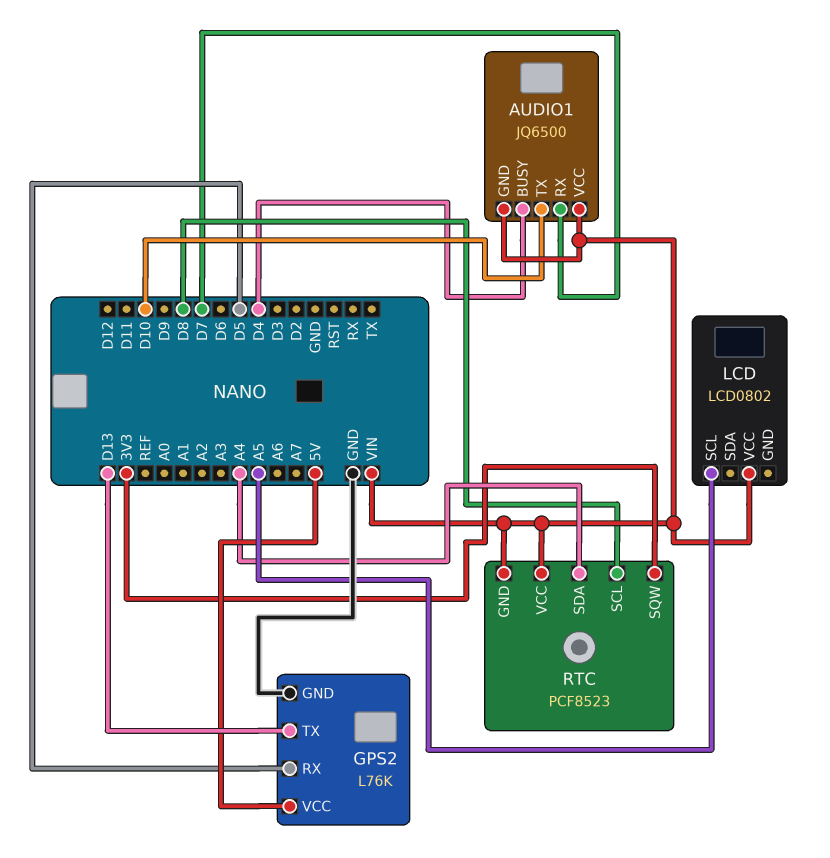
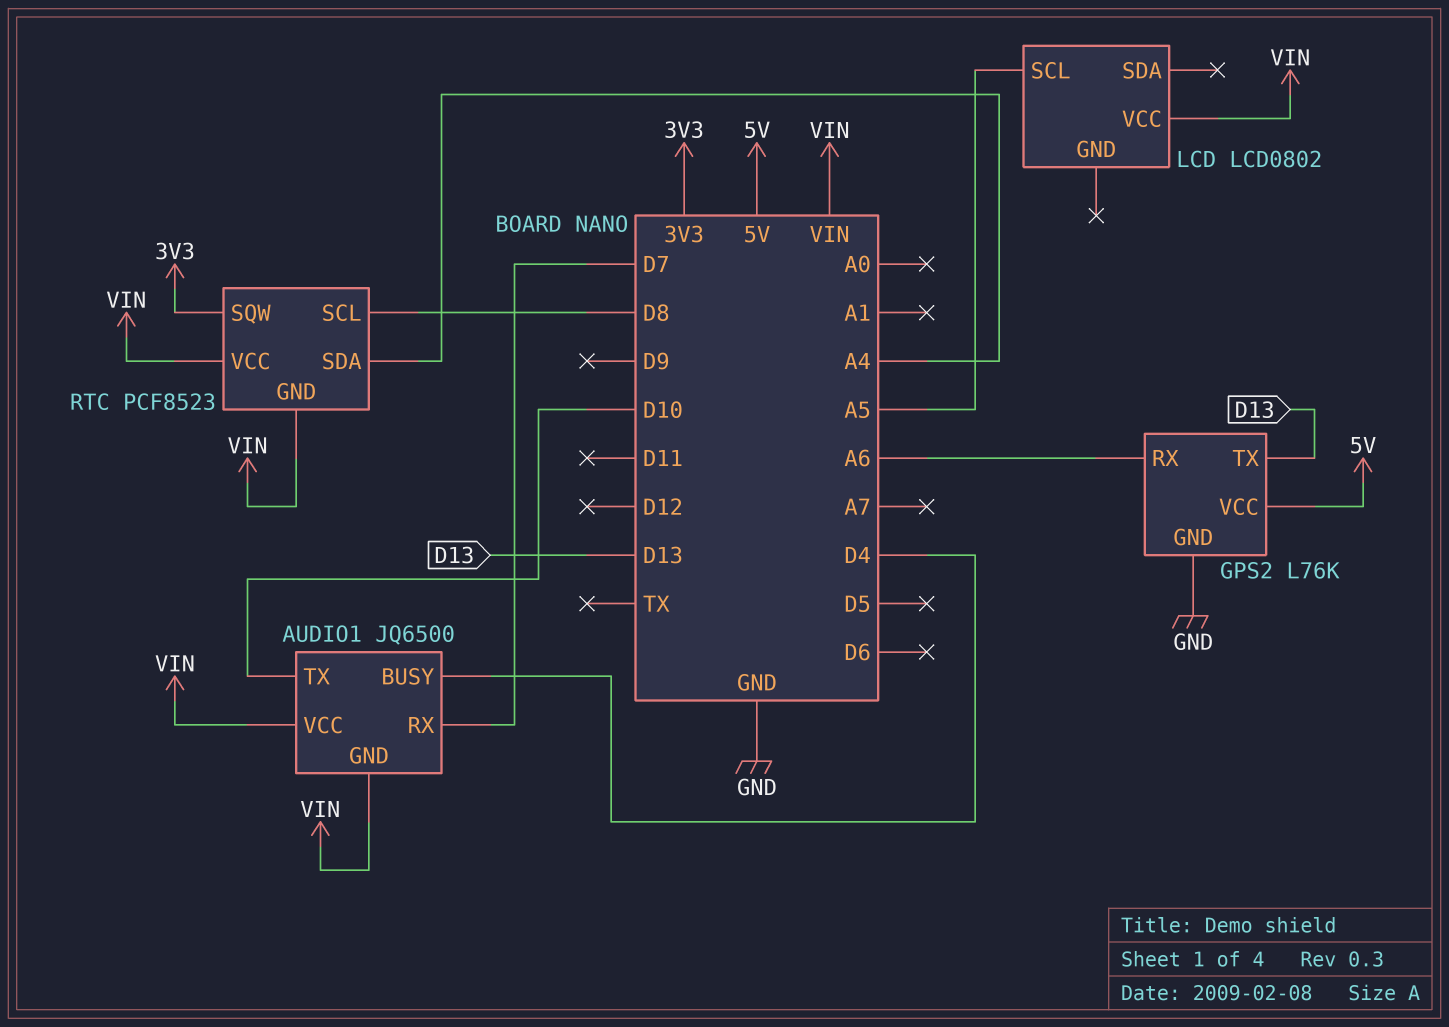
GPS2 pin RX: D5 -> A6

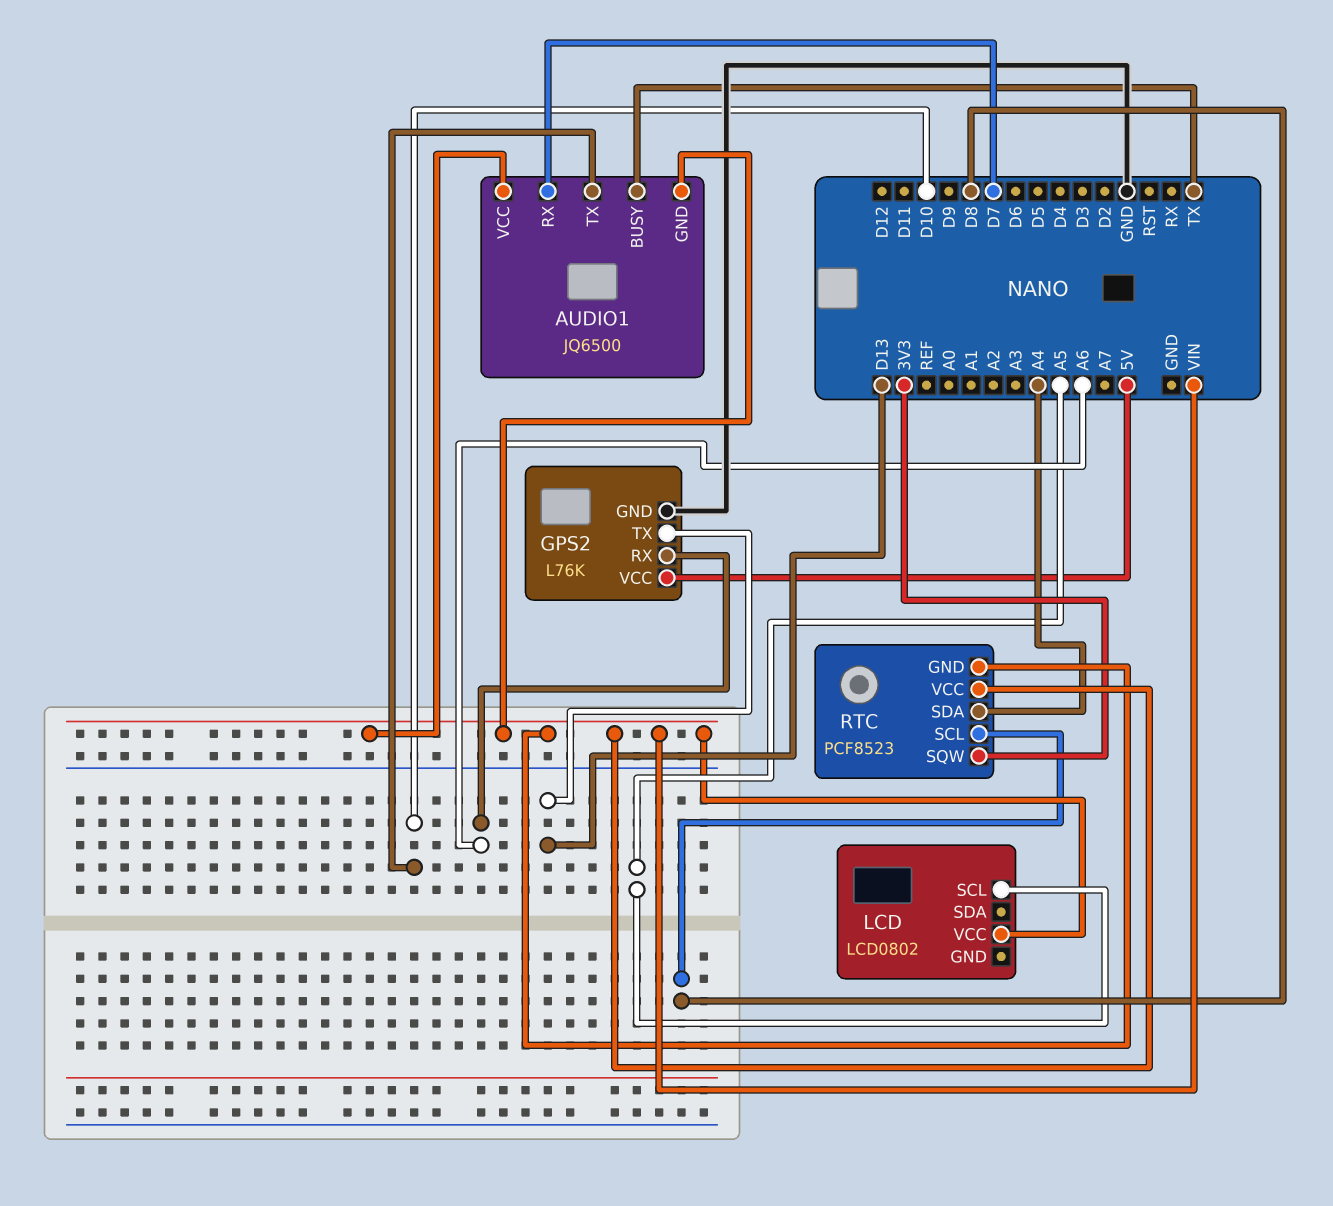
AUDIO1 pin BUSY: D4 -> TX

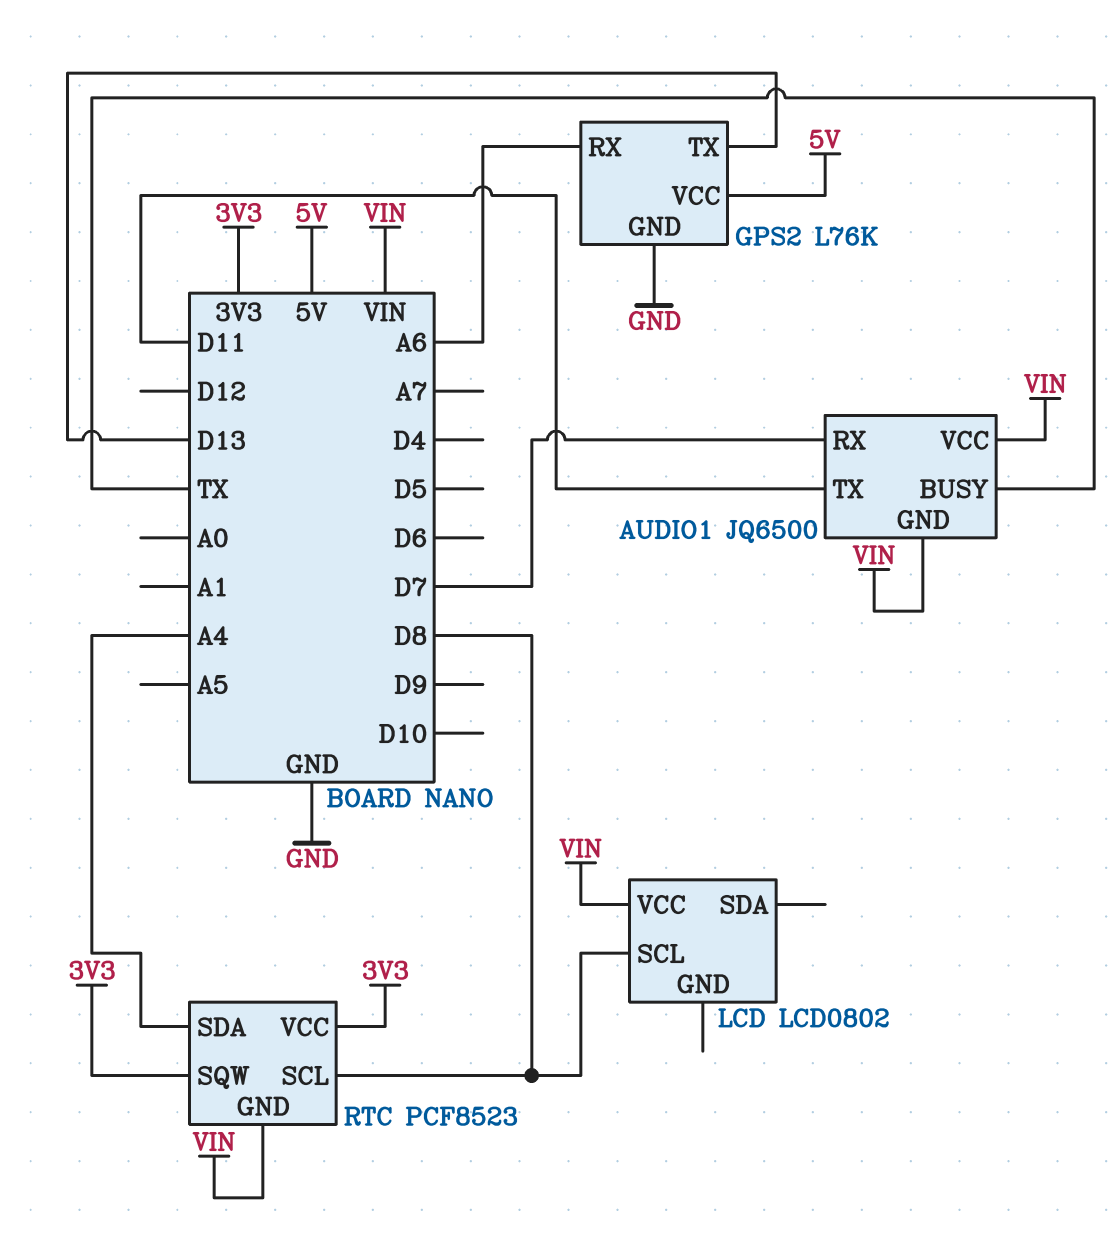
AUDIO1 pin TX: D10 -> D11
LCD pin SCL: A5 -> D8
RTC pin VCC: VIN -> 3V3

